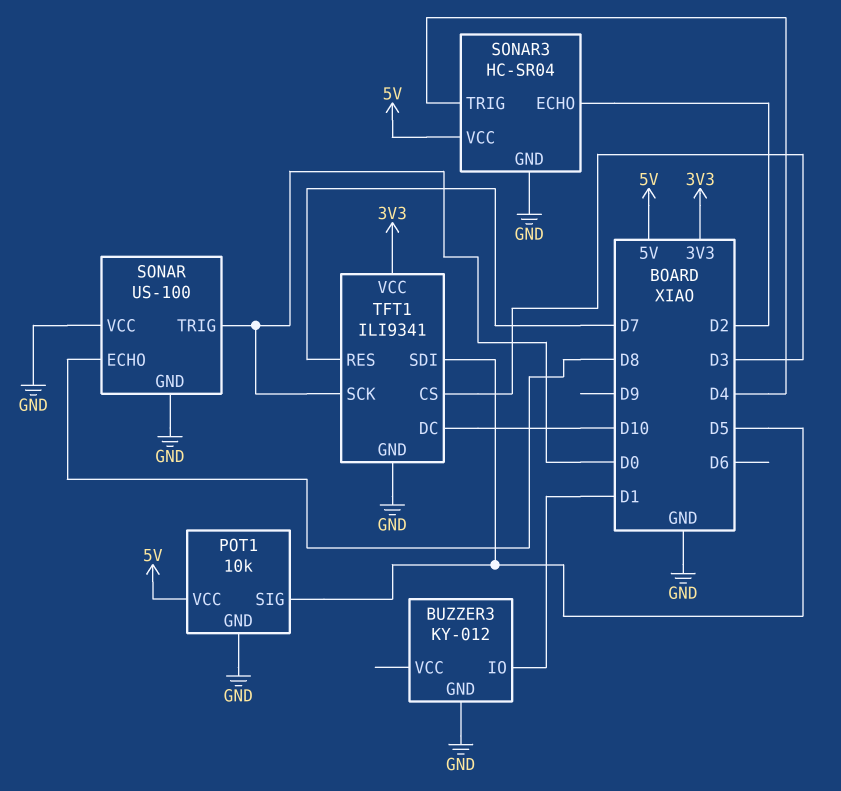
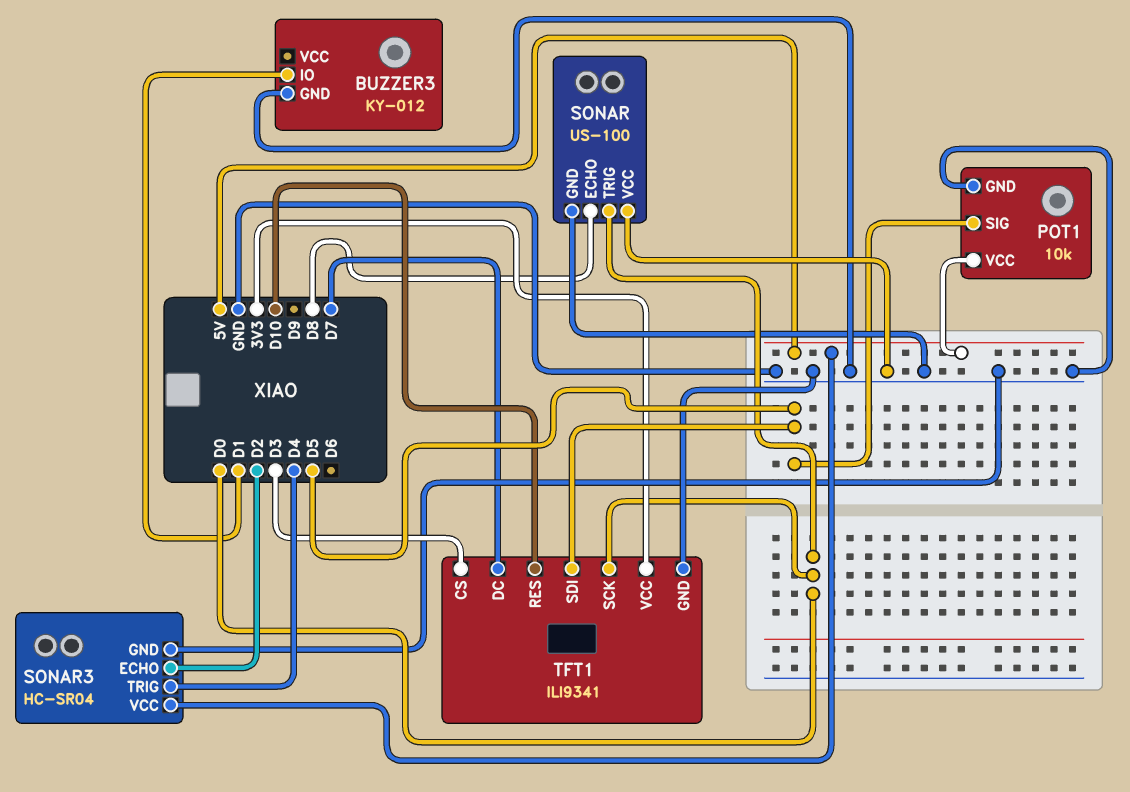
TFT1 pin DC: D10 -> D7
TFT1 pin RES: D7 -> D10

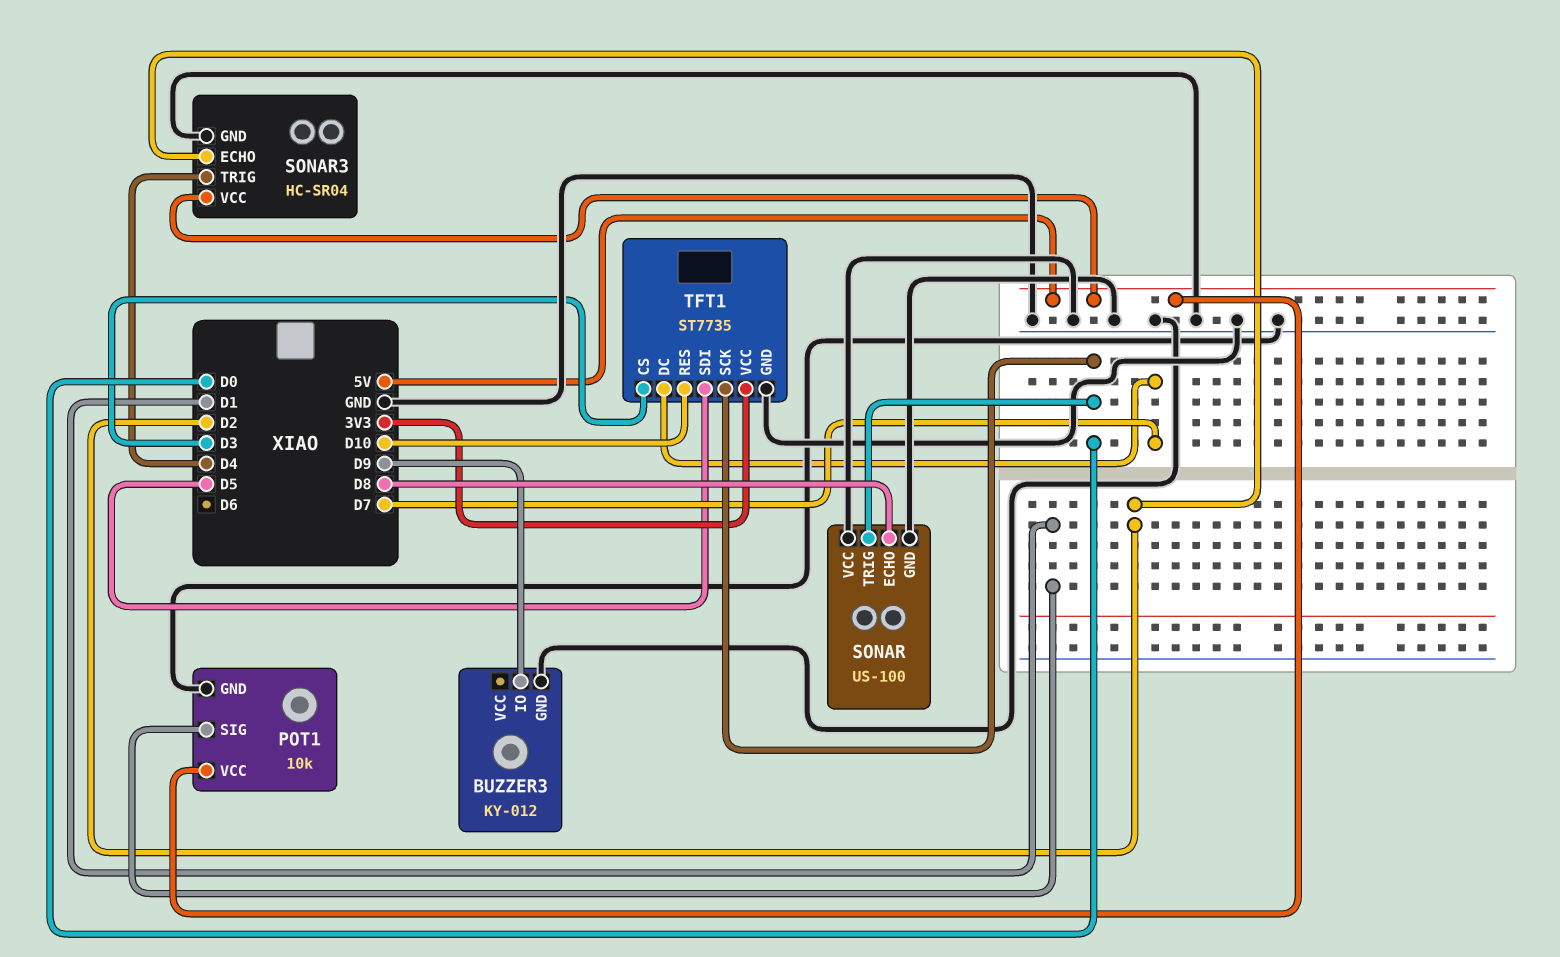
BUZZER3 pin IO: D1 -> D9
POT1 pin SIG: D5 -> D1
TFT1: ILI9341 -> ST7735

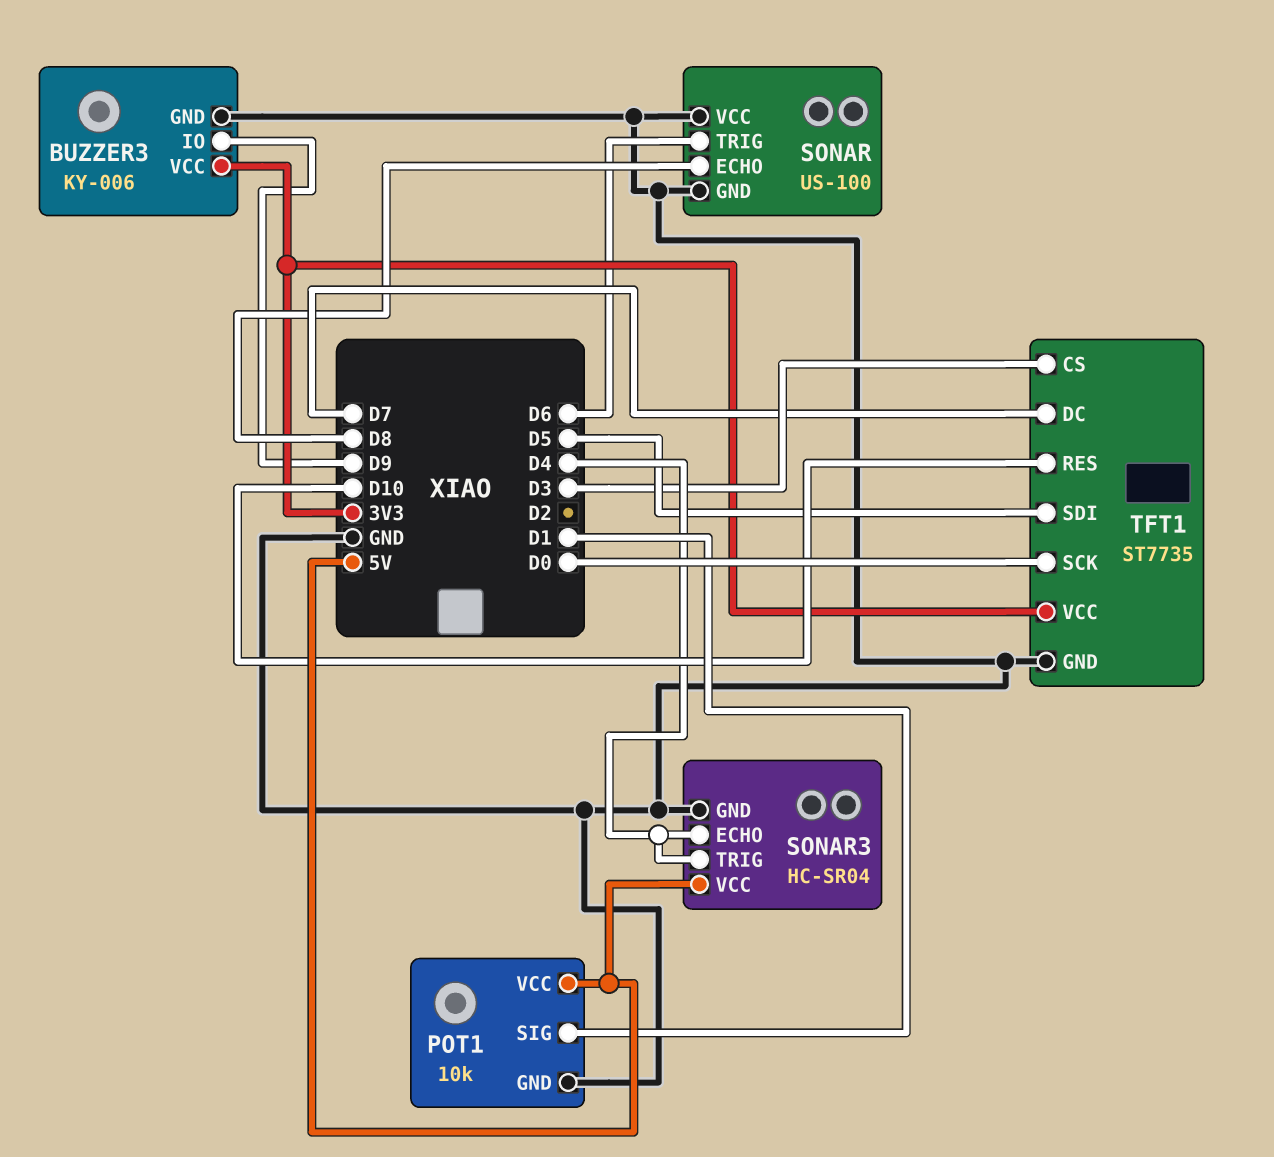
BUZZER3: KY-012 -> KY-006
BUZZER3 pin VCC: none -> 3V3
SONAR pin TRIG: D0 -> D6
SONAR3 pin ECHO: D2 -> D4

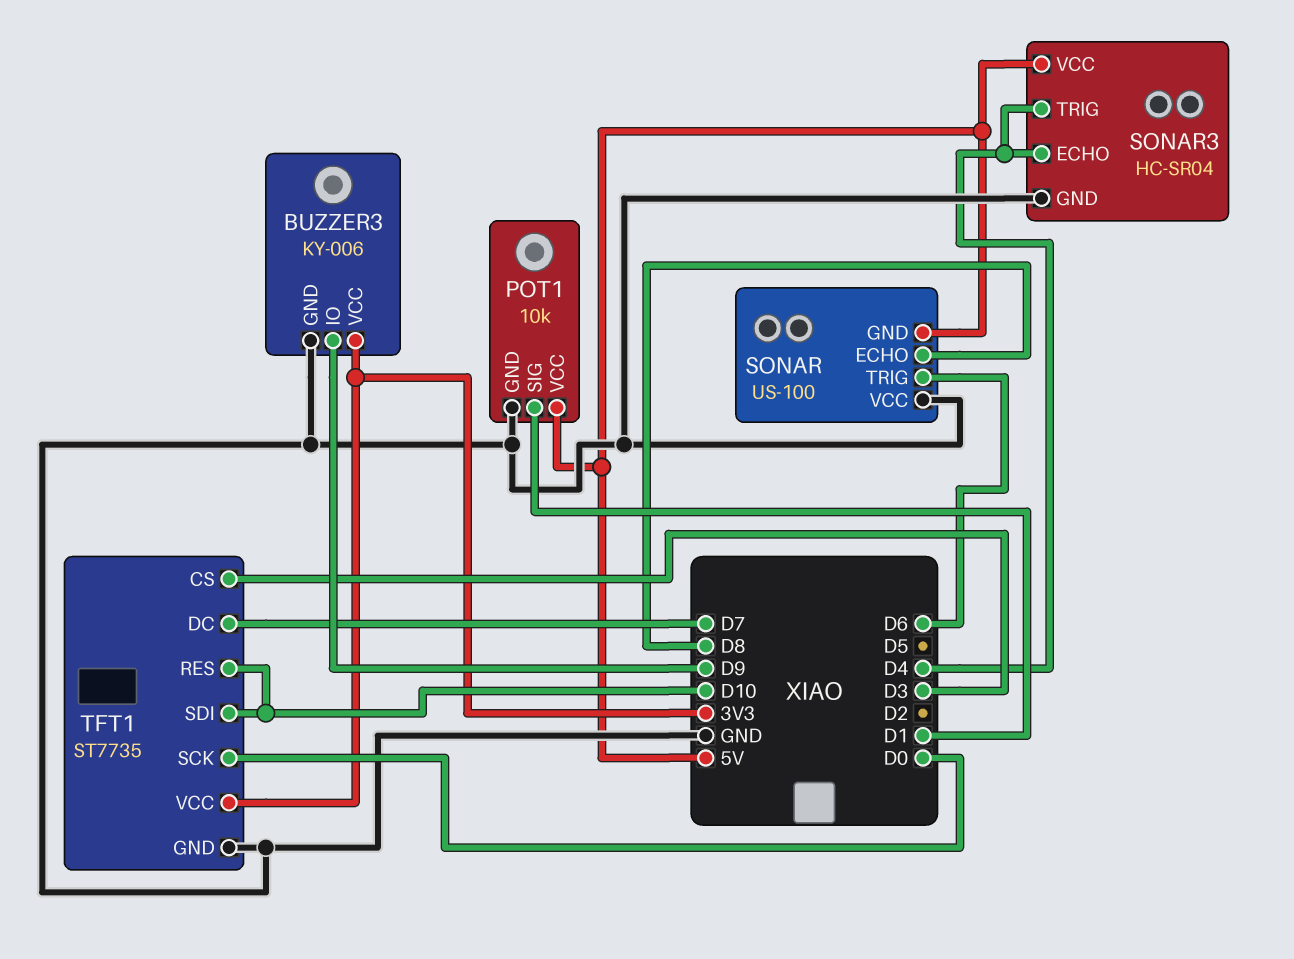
SONAR pin GND: GND -> 5V
TFT1 pin SDI: D5 -> D10

